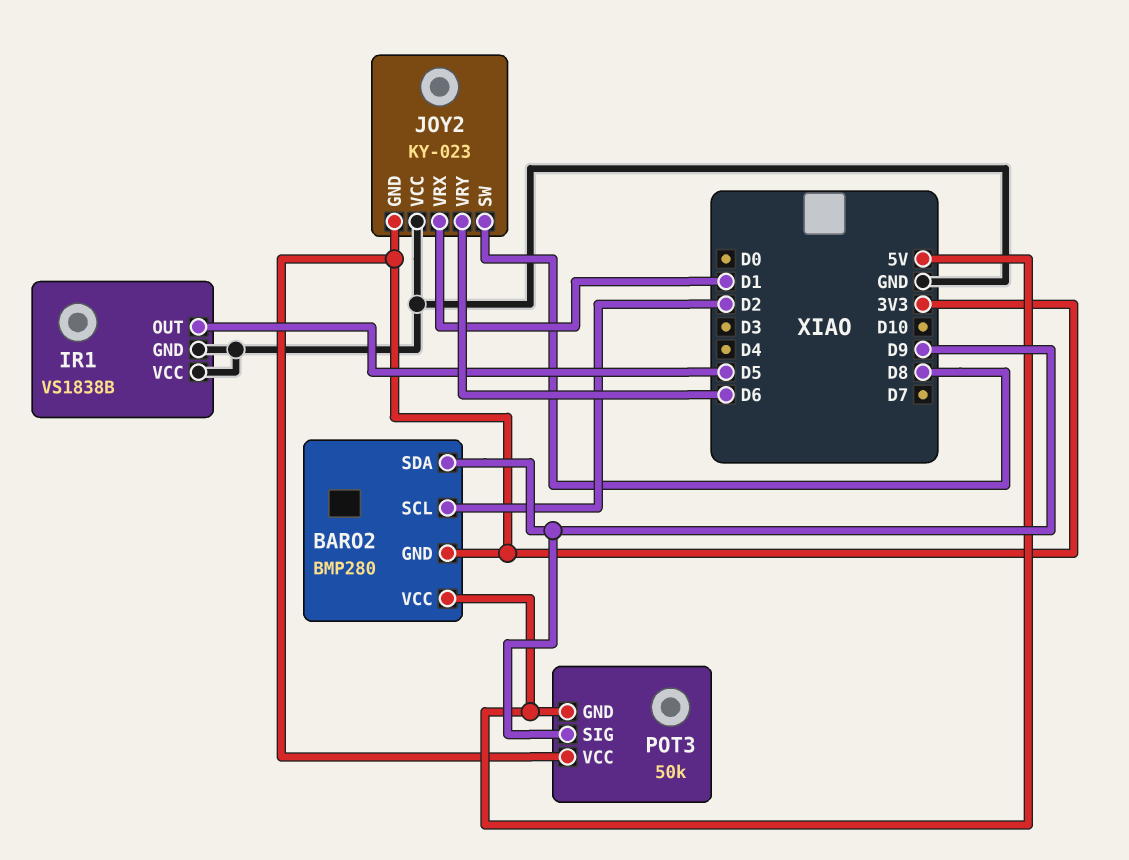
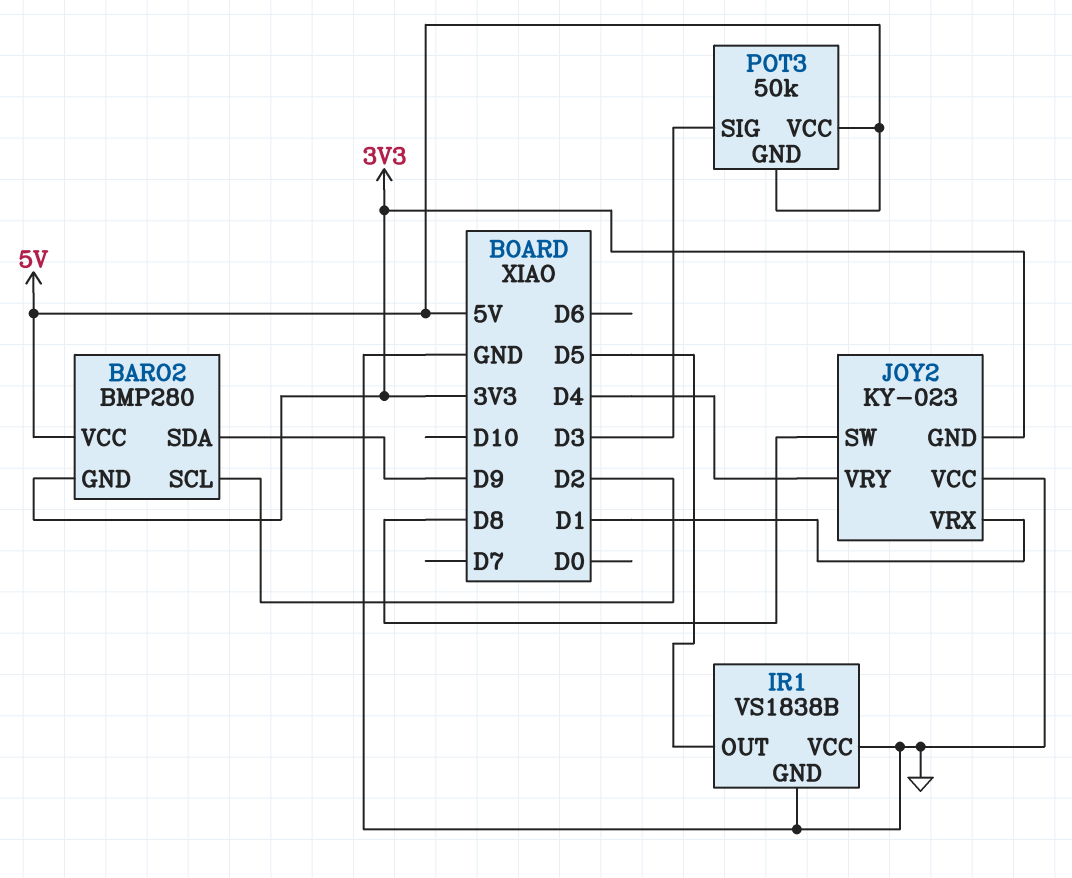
JOY2 pin VRY: D6 -> D4
POT3 pin SIG: D9 -> D3
POT3 pin VCC: 3V3 -> 5V

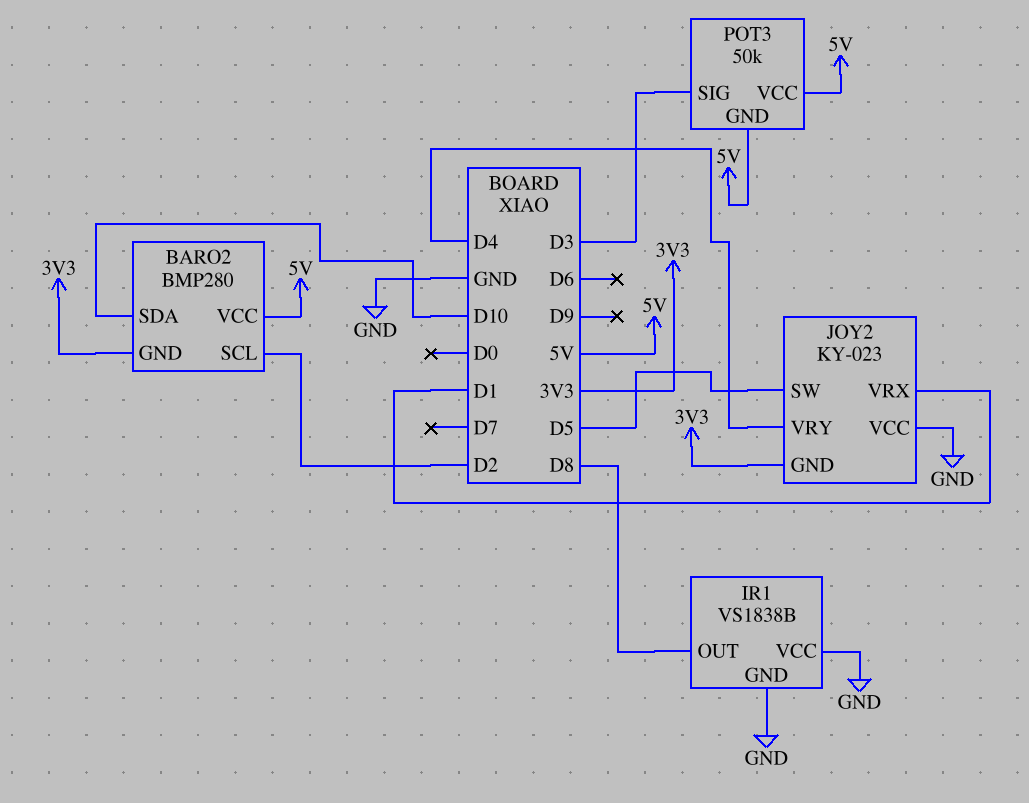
BARO2 pin SDA: D9 -> D10
IR1 pin OUT: D5 -> D8
JOY2 pin SW: D8 -> D5

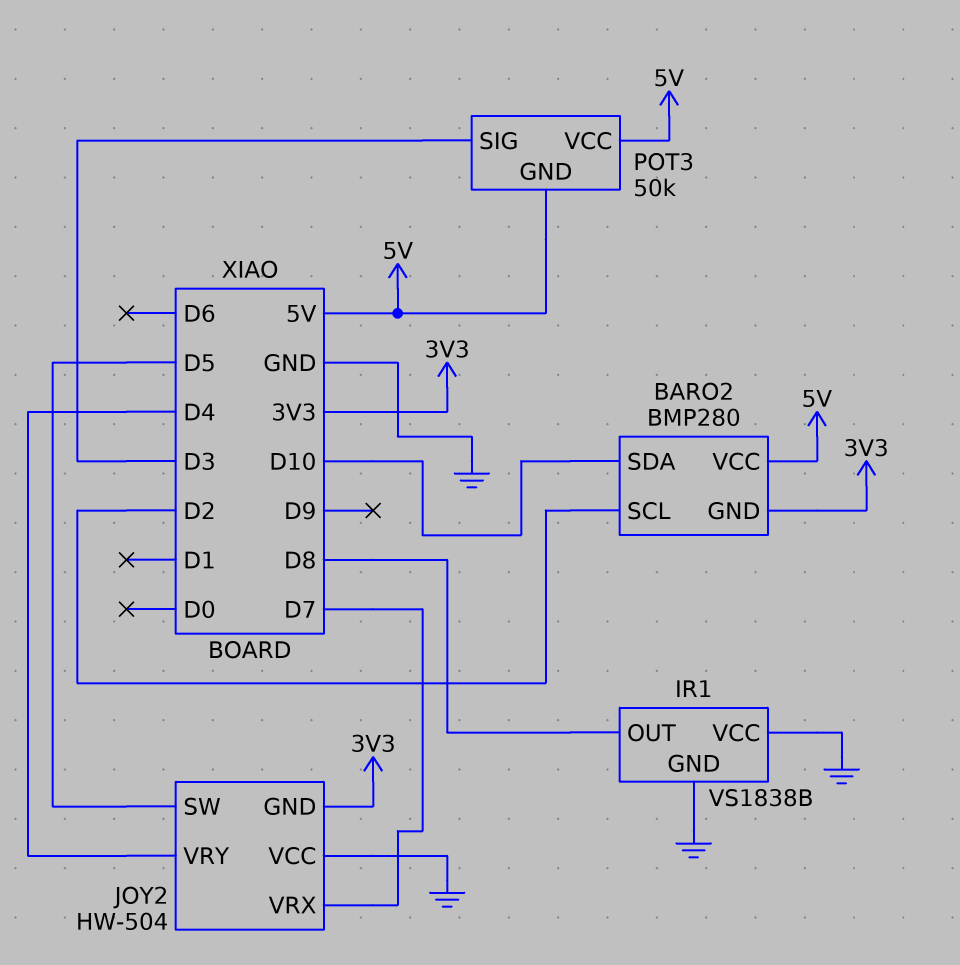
JOY2: KY-023 -> HW-504
JOY2 pin VRX: D1 -> D7

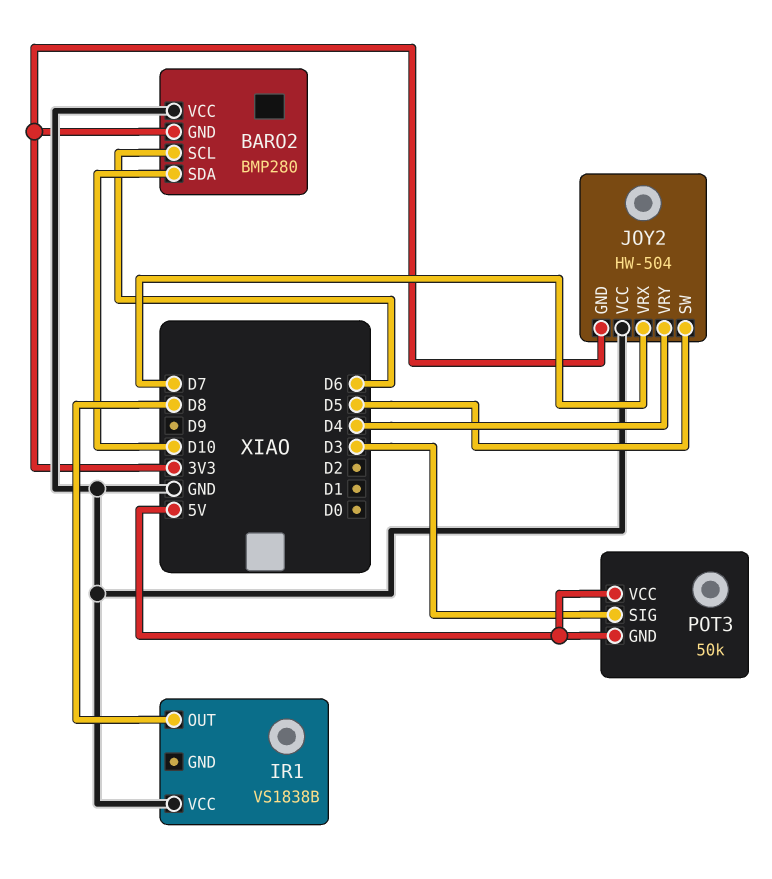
BARO2 pin SCL: D2 -> D6
BARO2 pin VCC: 5V -> GND
IR1 pin GND: GND -> none

